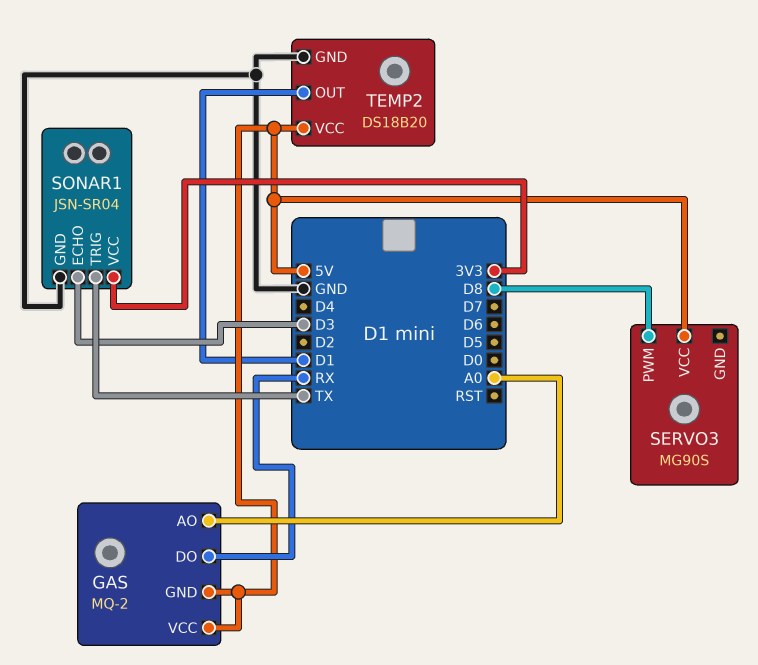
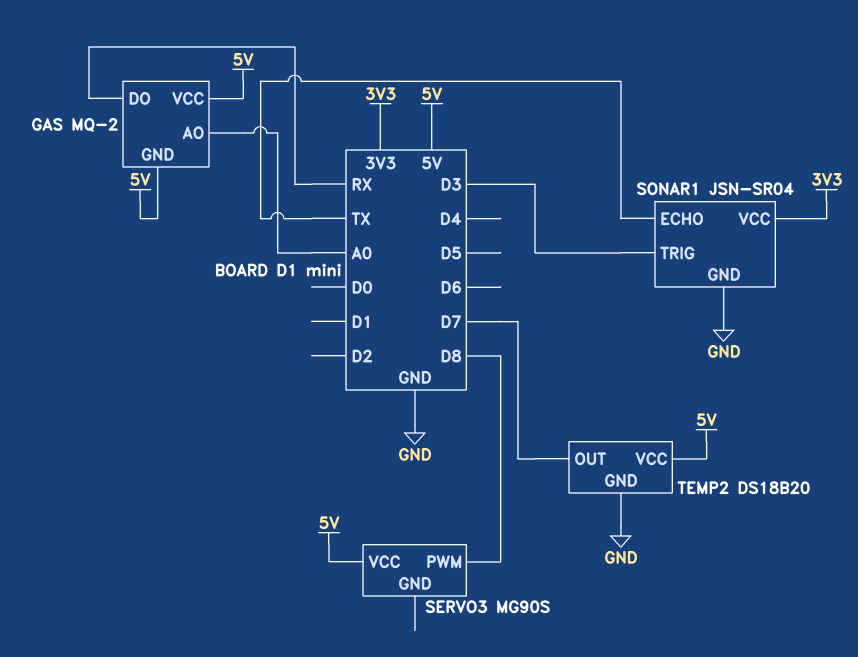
SONAR1 pin ECHO: D3 -> TX
SONAR1 pin TRIG: TX -> D3
TEMP2 pin OUT: D1 -> D7

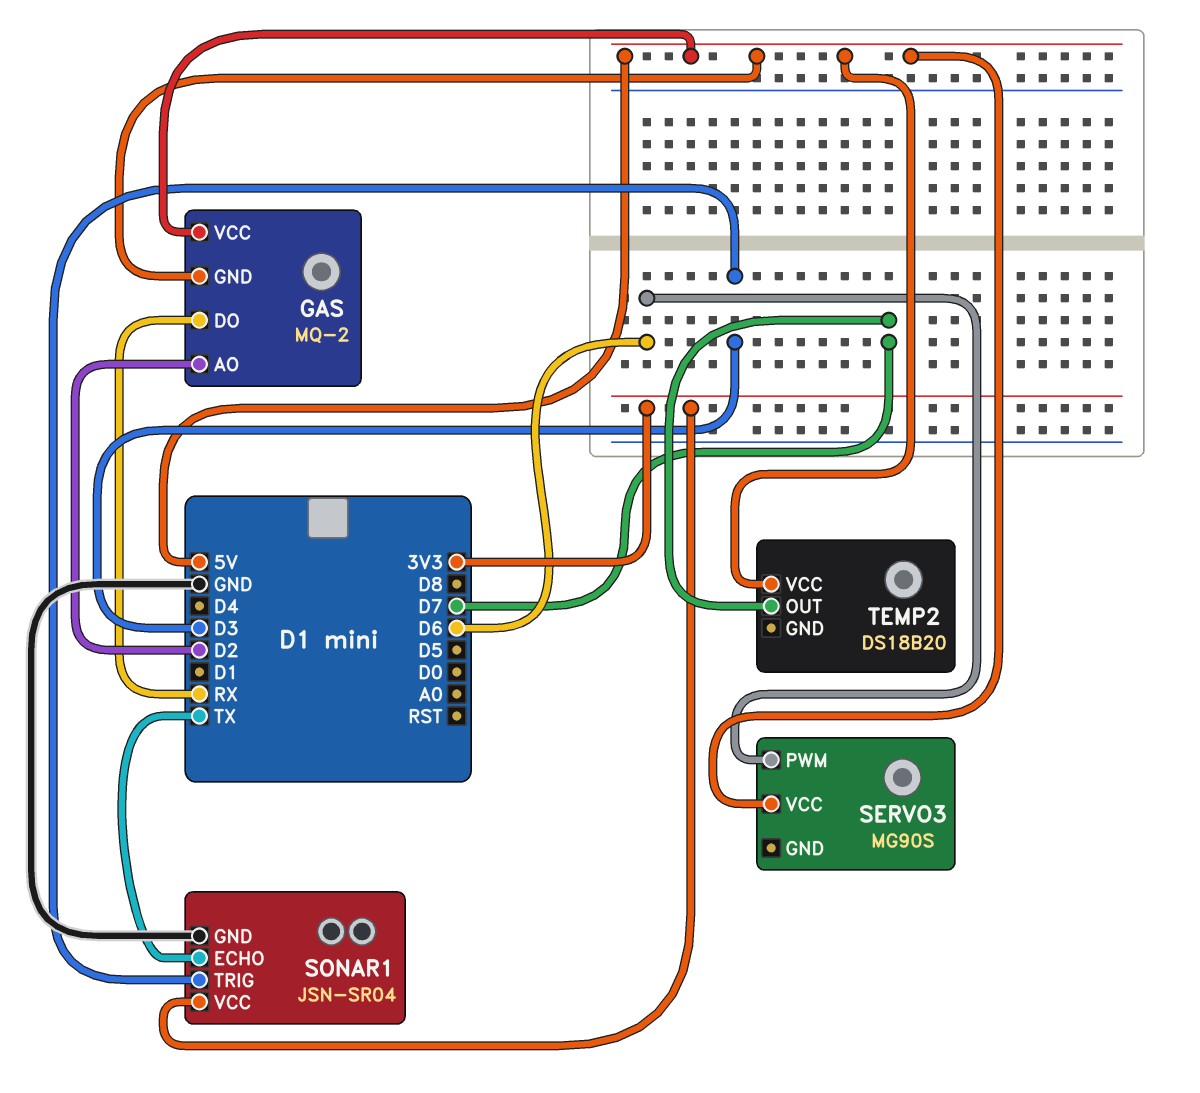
GAS pin AO: A0 -> D2
SERVO3 pin PWM: D8 -> D6
TEMP2 pin GND: GND -> none

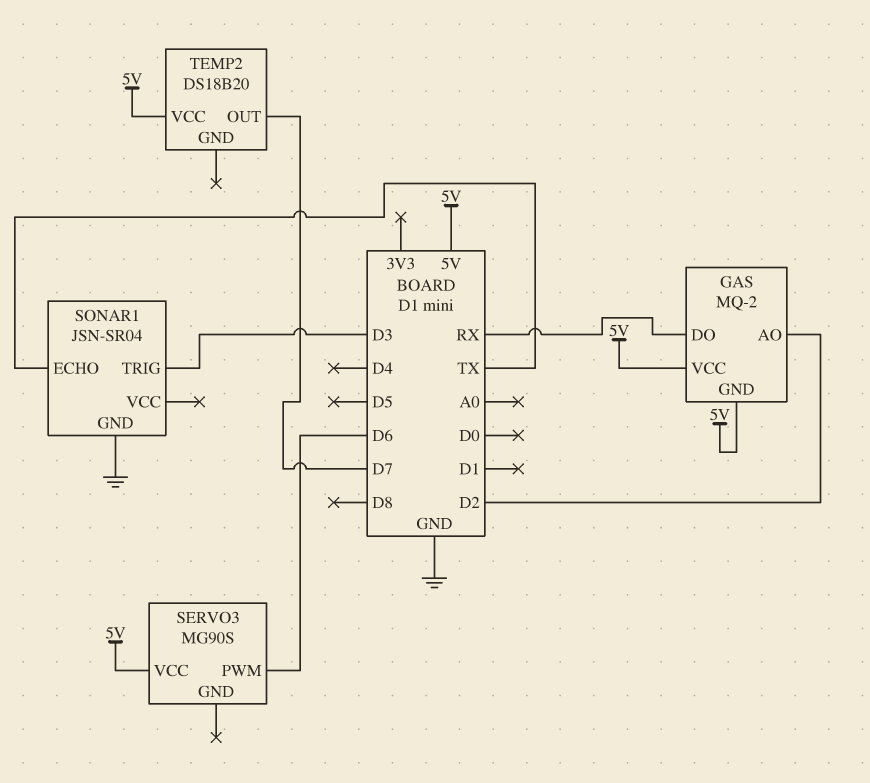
SONAR1 pin VCC: 3V3 -> none

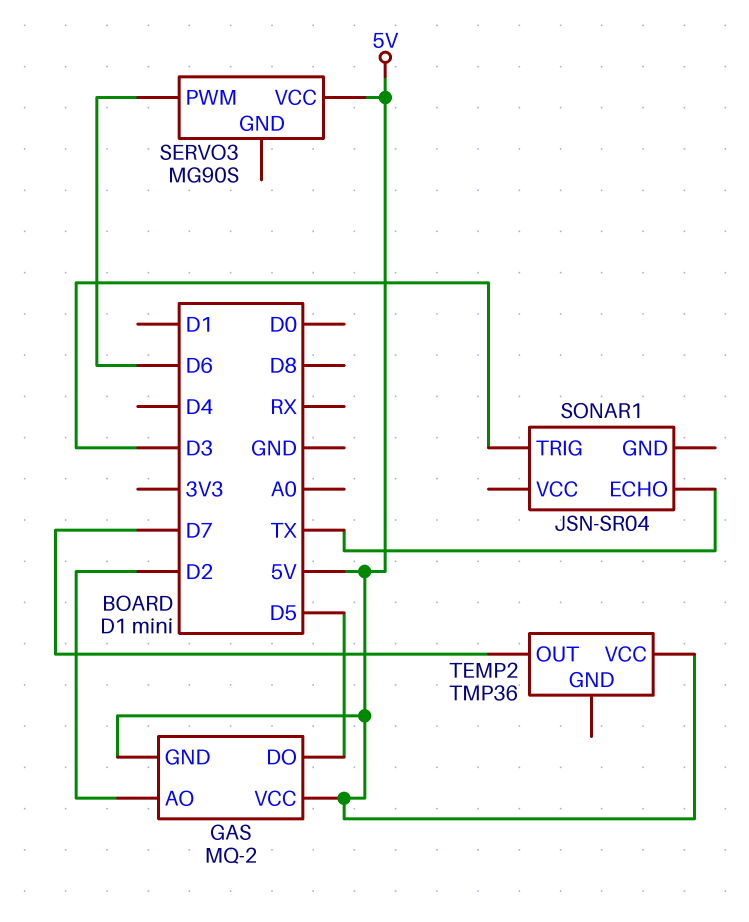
GAS pin DO: RX -> D5
SONAR1 pin GND: GND -> none
TEMP2: DS18B20 -> TMP36

